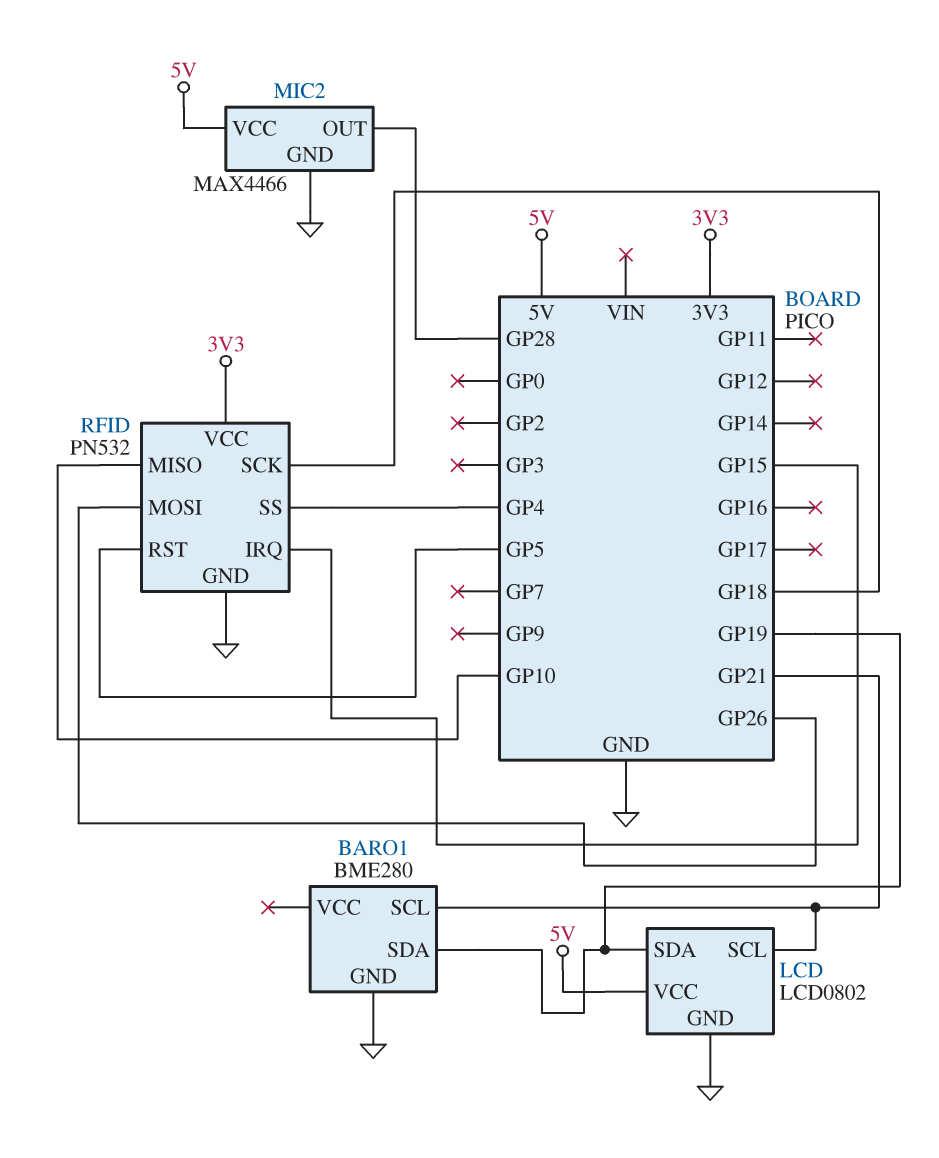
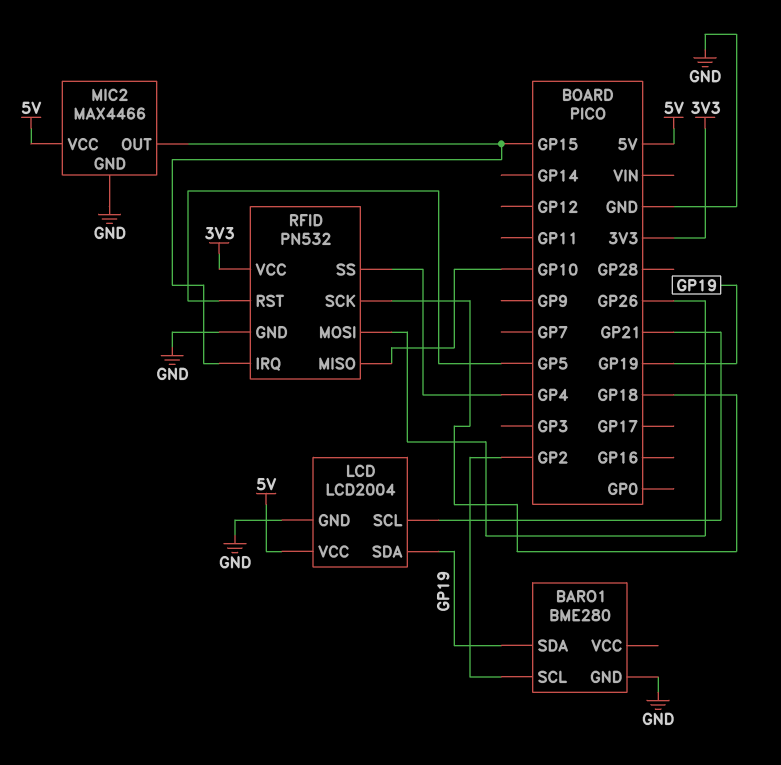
BARO1 pin SCL: GP21 -> GP2
LCD: LCD0802 -> LCD2004
MIC2 pin OUT: GP28 -> GP15

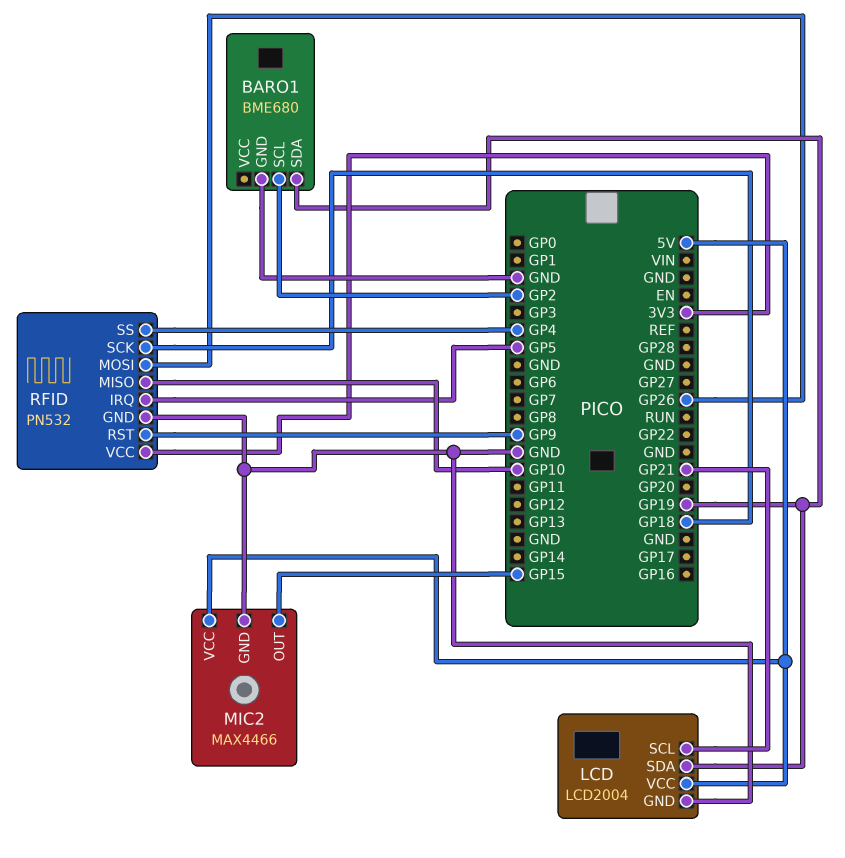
BARO1: BME280 -> BME680
RFID pin IRQ: GP15 -> GP5
RFID pin RST: GP5 -> GP9

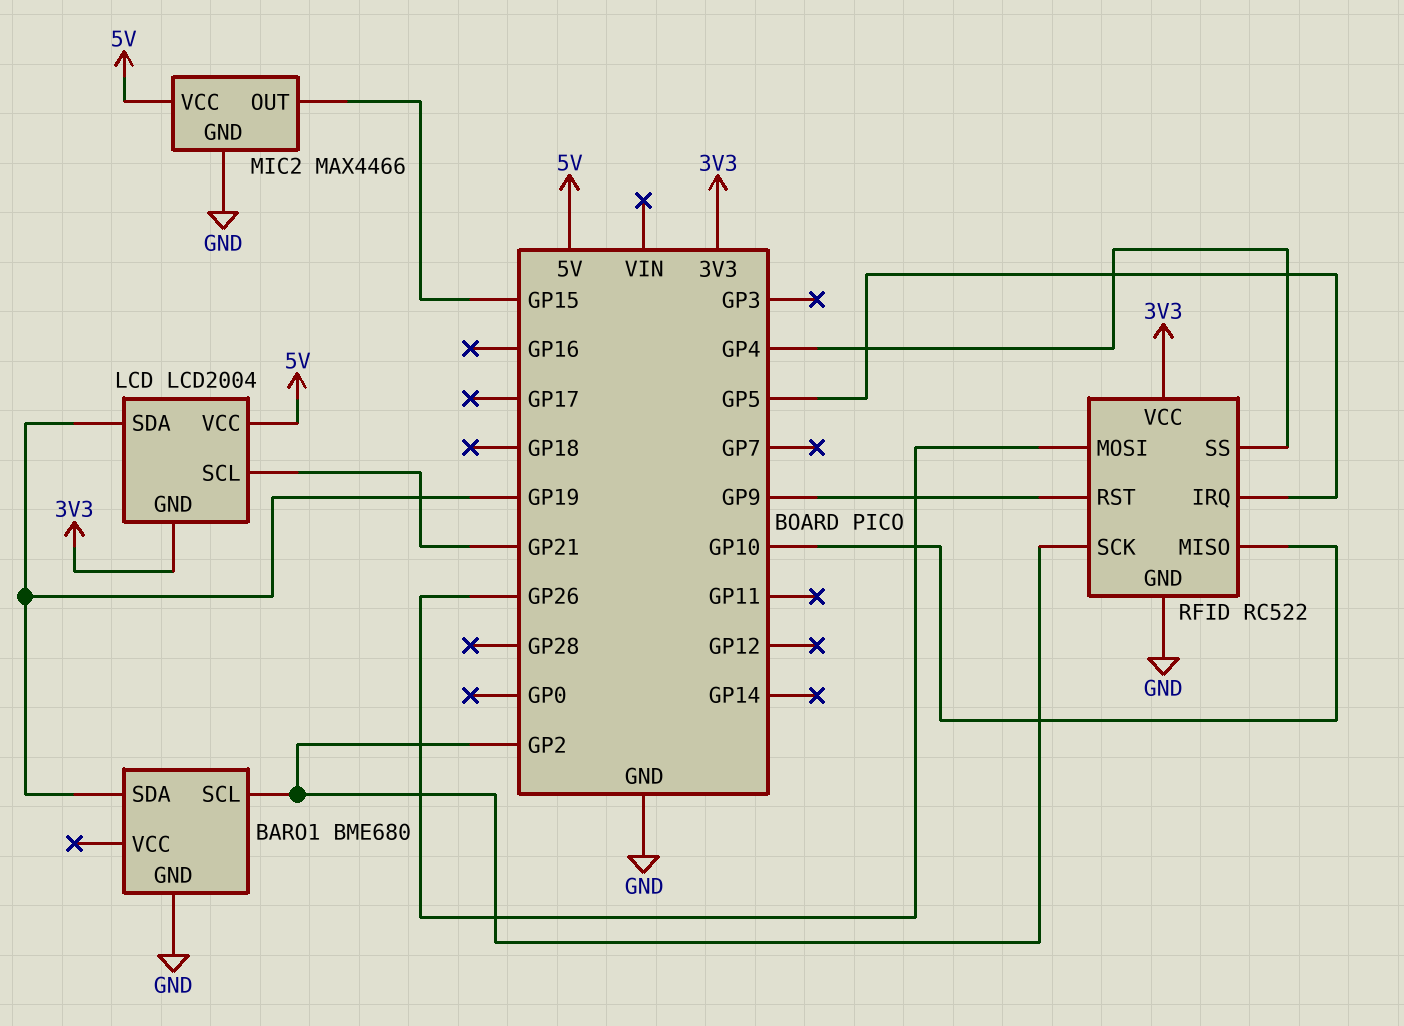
LCD pin GND: GND -> 3V3
RFID: PN532 -> RC522
RFID pin SCK: GP18 -> GP2

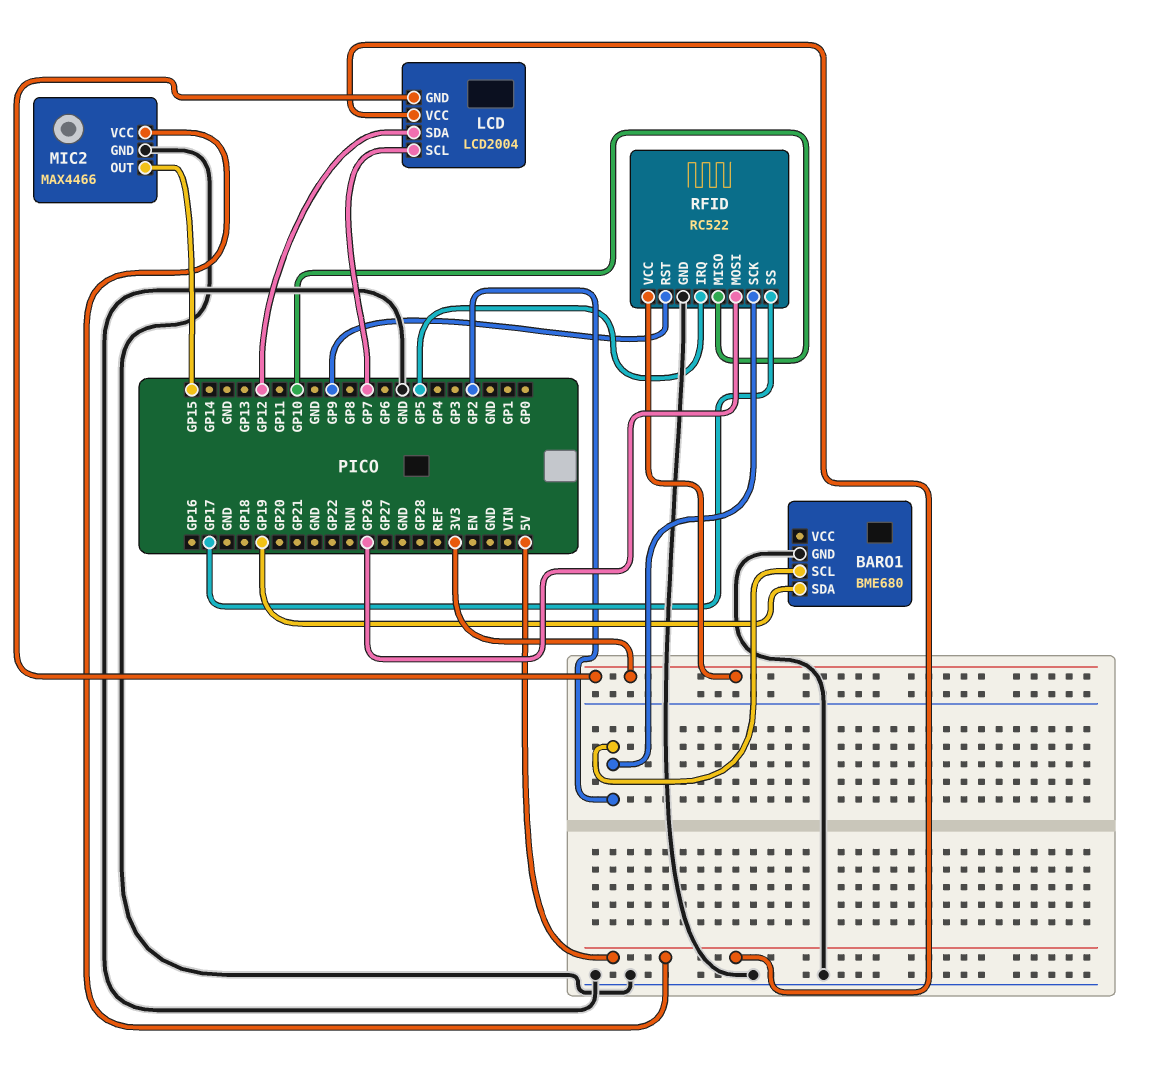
LCD pin SCL: GP21 -> GP7
LCD pin SDA: GP19 -> GP12
RFID pin SS: GP4 -> GP17

